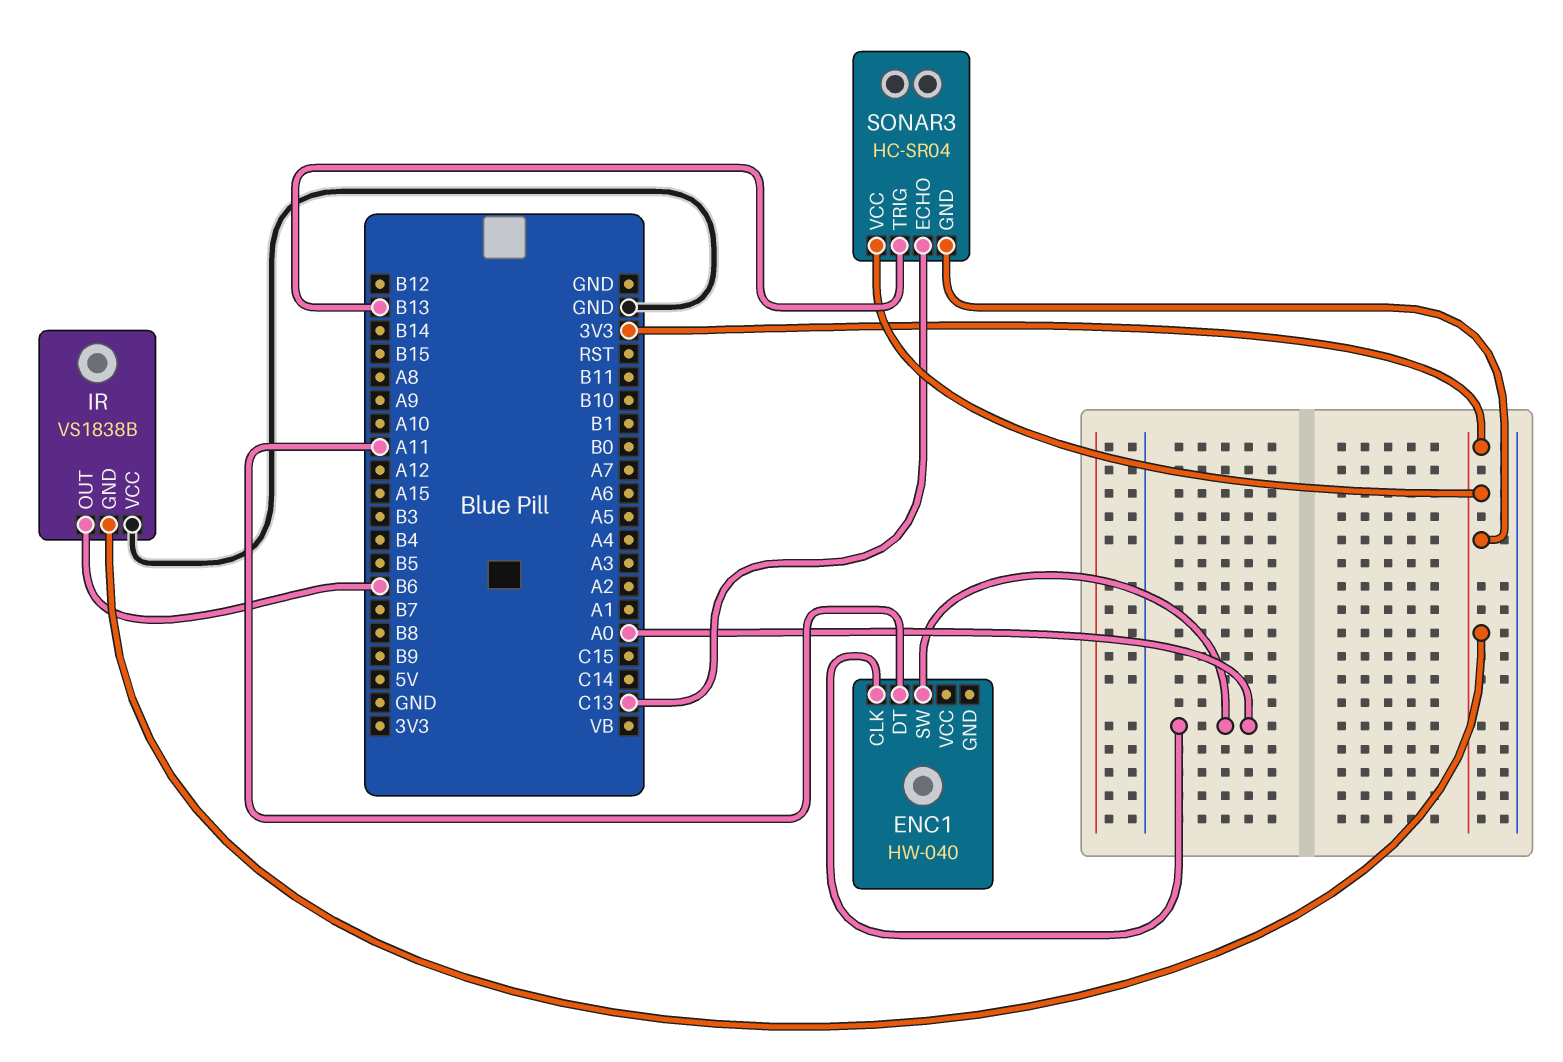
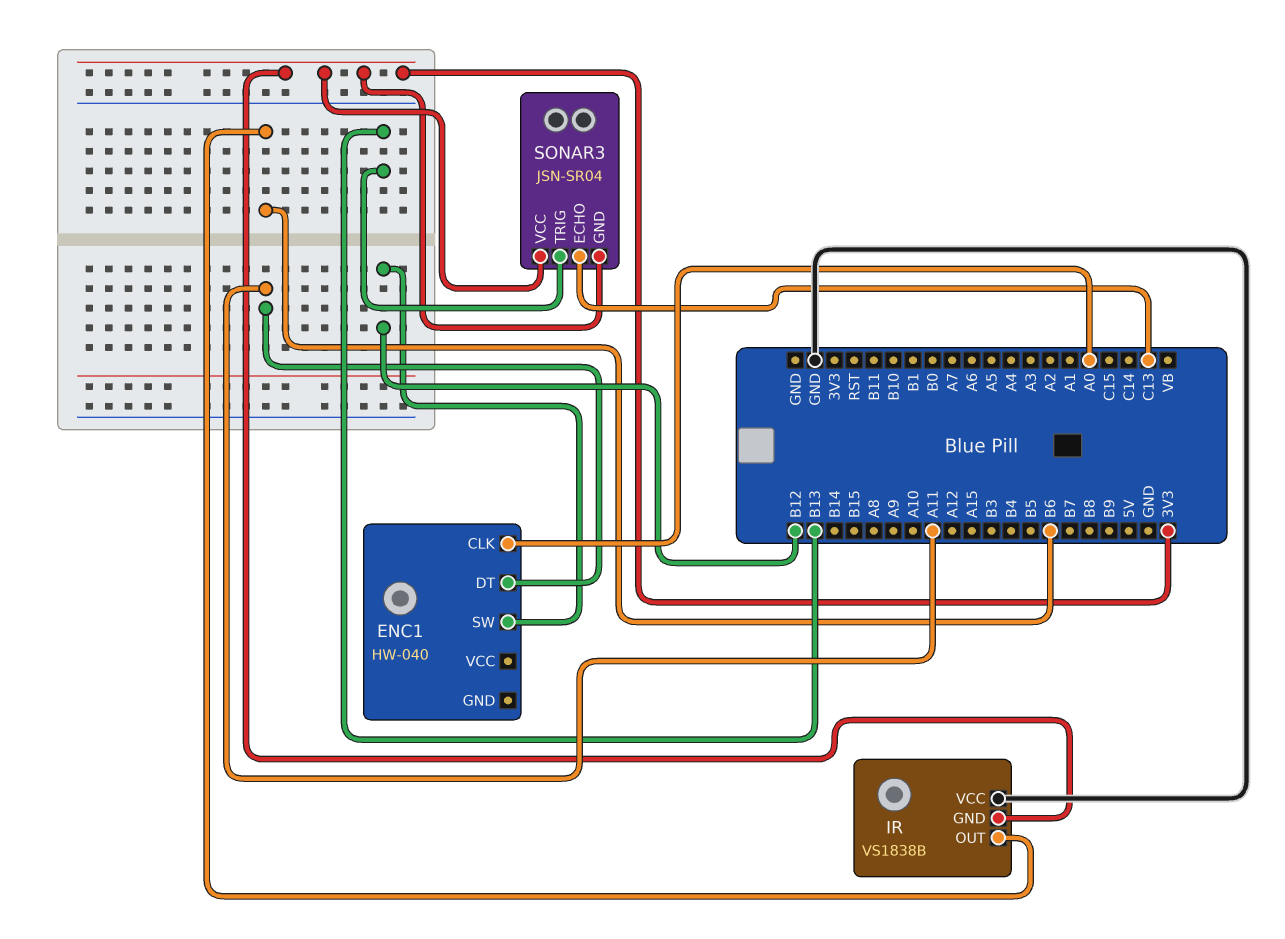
ENC1 pin SW: A0 -> B12
SONAR3: HC-SR04 -> JSN-SR04

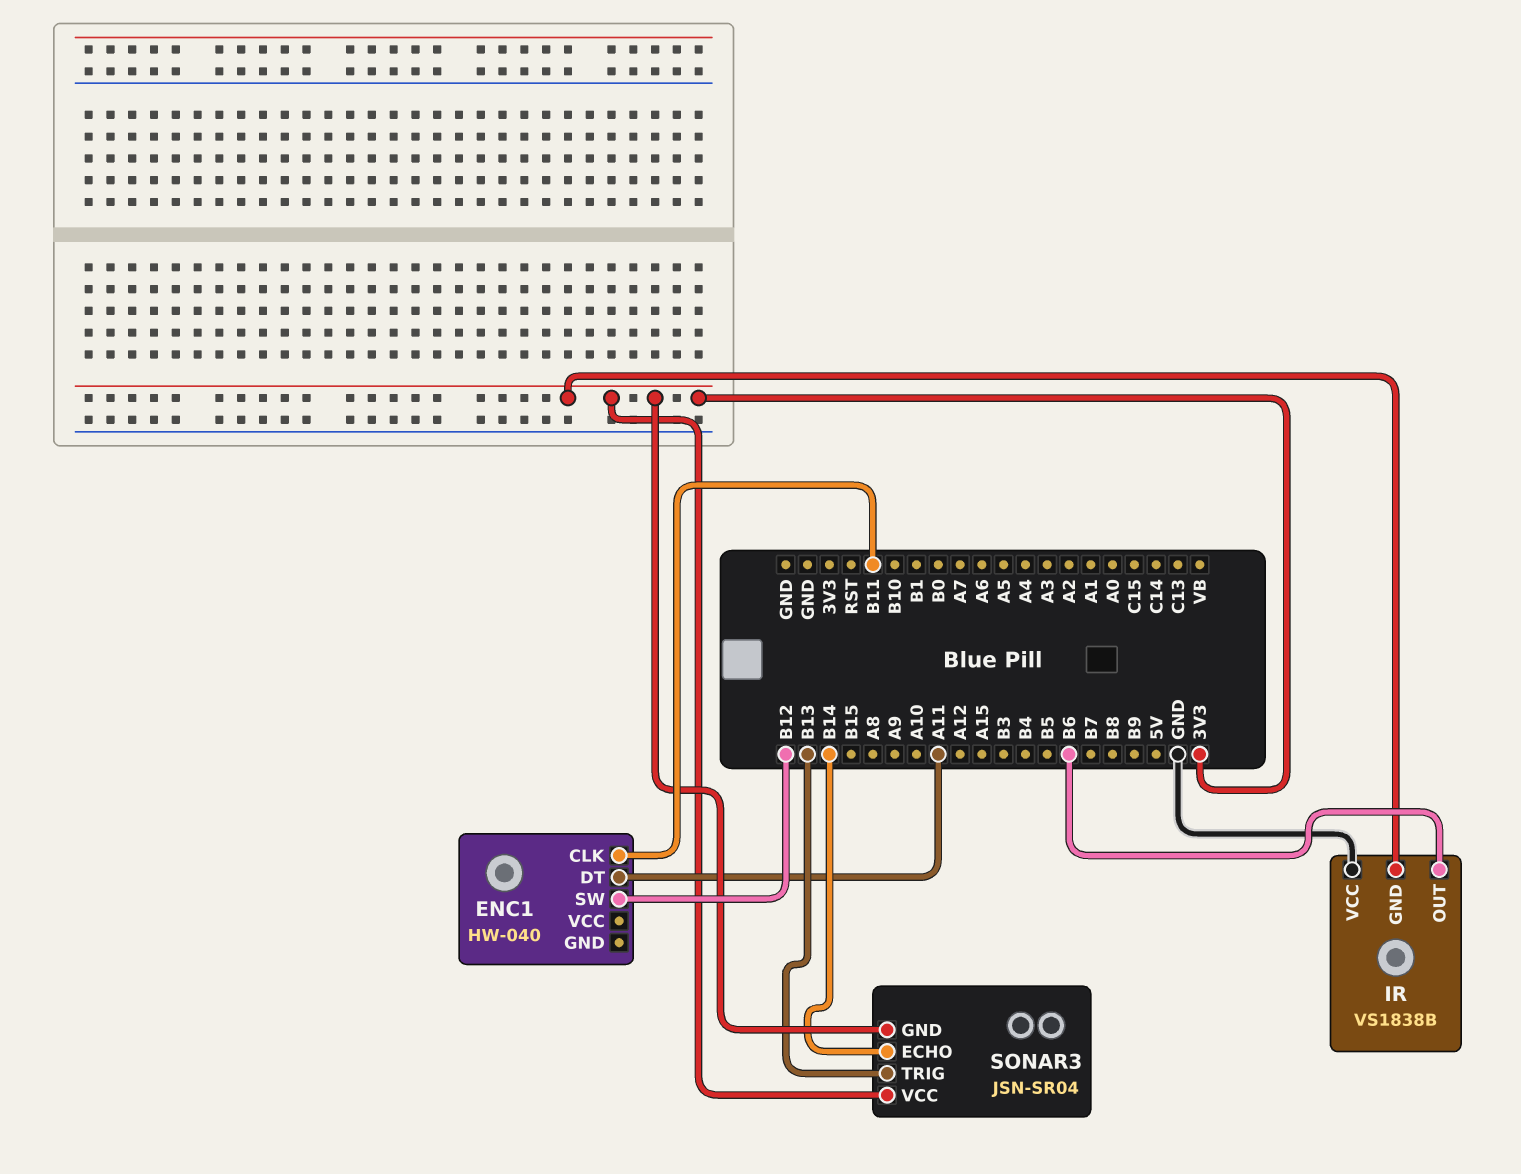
ENC1 pin CLK: A0 -> B11
SONAR3 pin ECHO: C13 -> B14

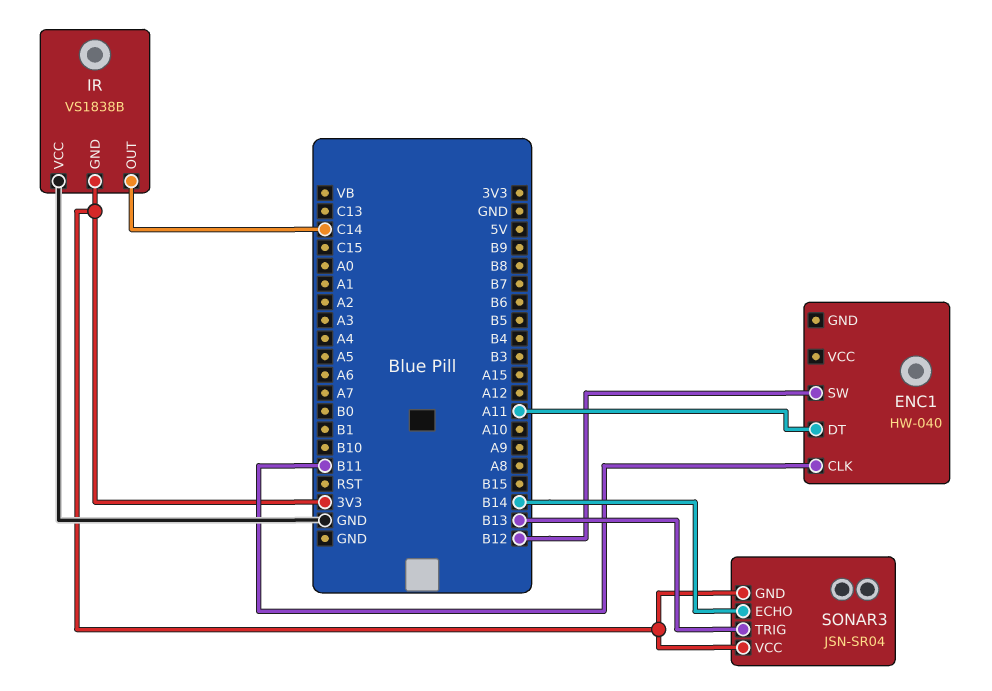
IR pin OUT: B6 -> C14

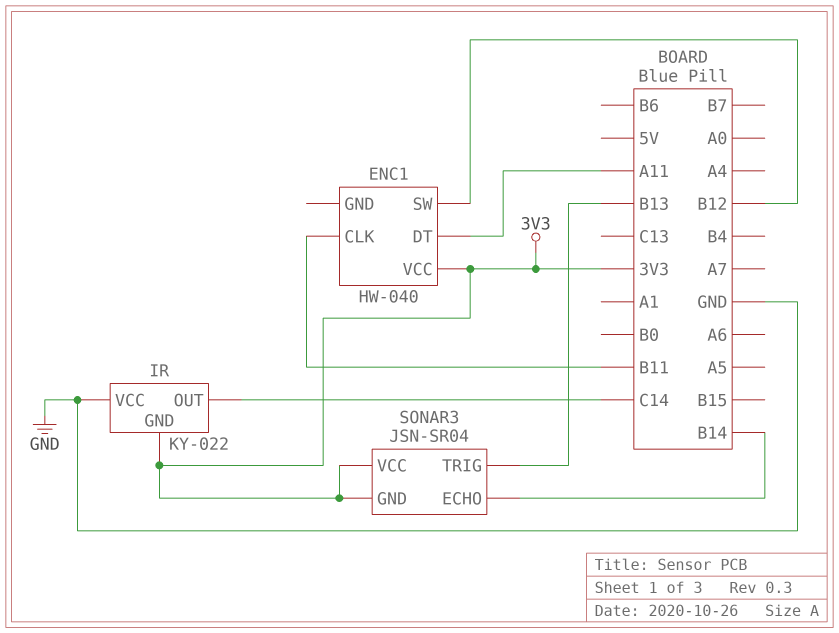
ENC1 pin VCC: none -> 3V3
IR: VS1838B -> KY-022

